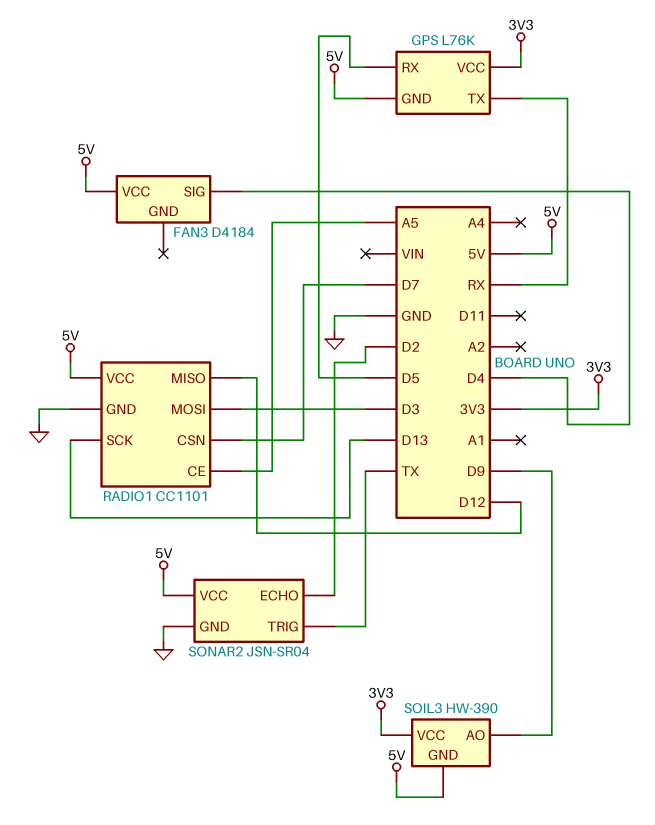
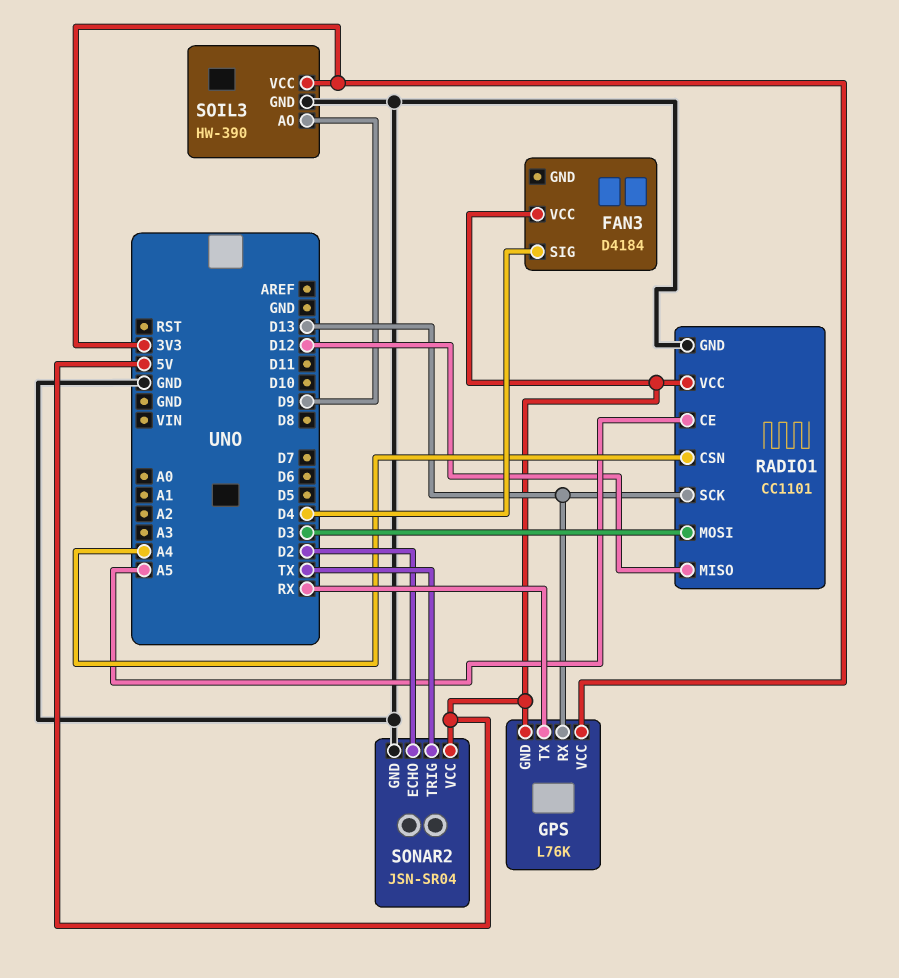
GPS pin RX: D5 -> D13
RADIO1 pin CSN: D7 -> A4
SOIL3 pin GND: 5V -> GND

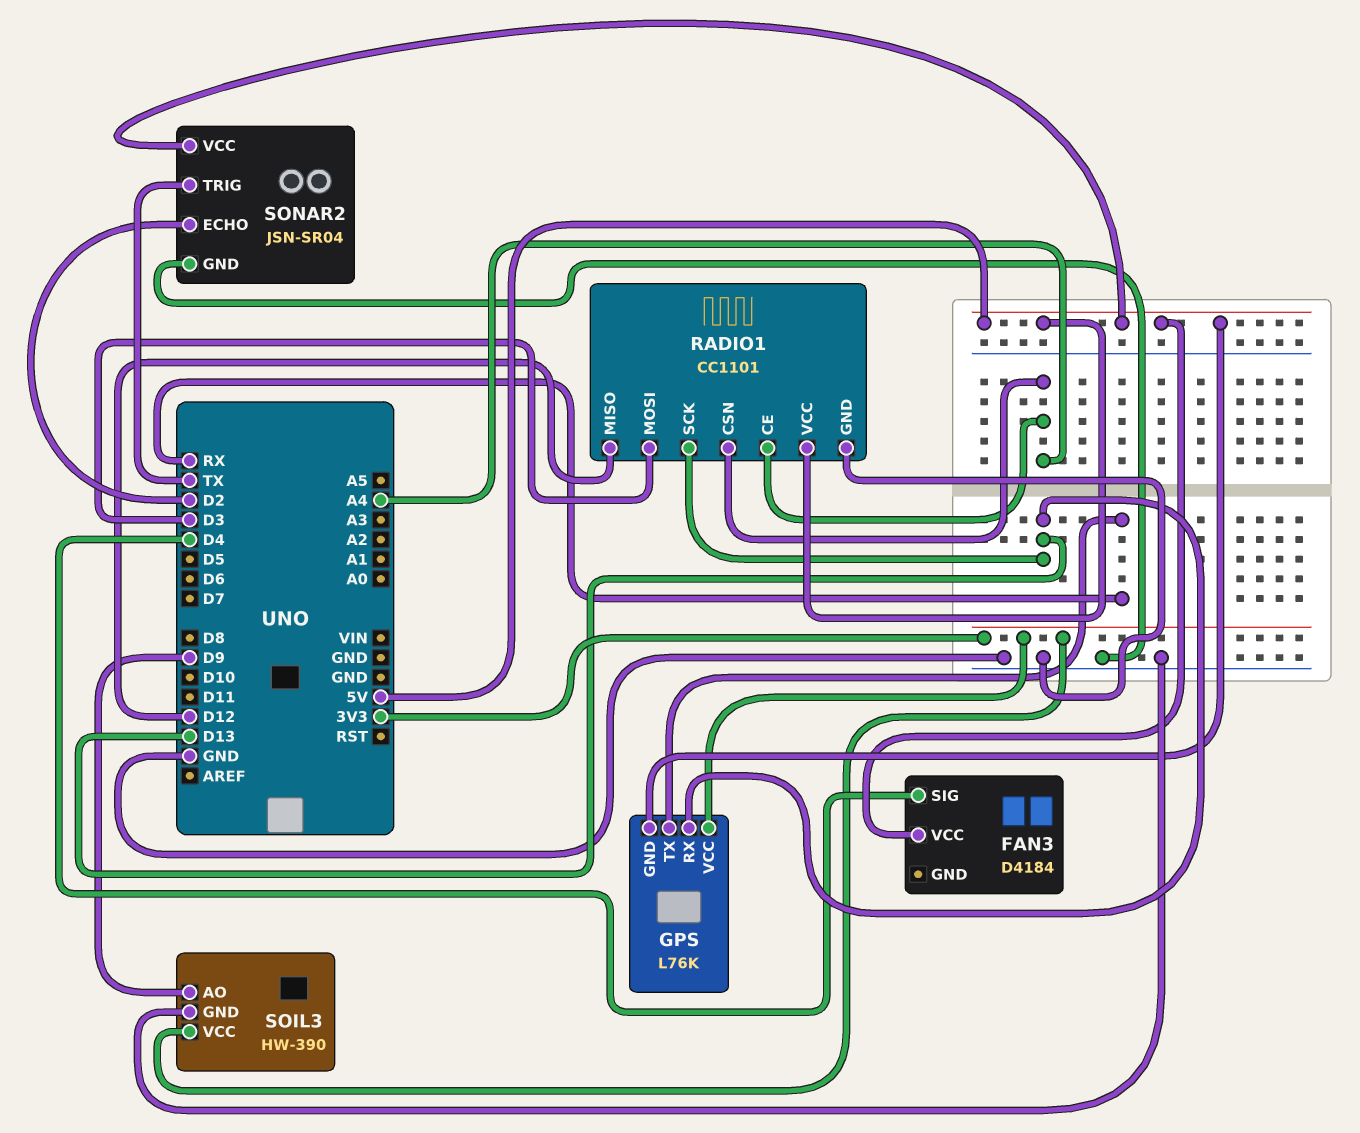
RADIO1 pin CE: A5 -> A4

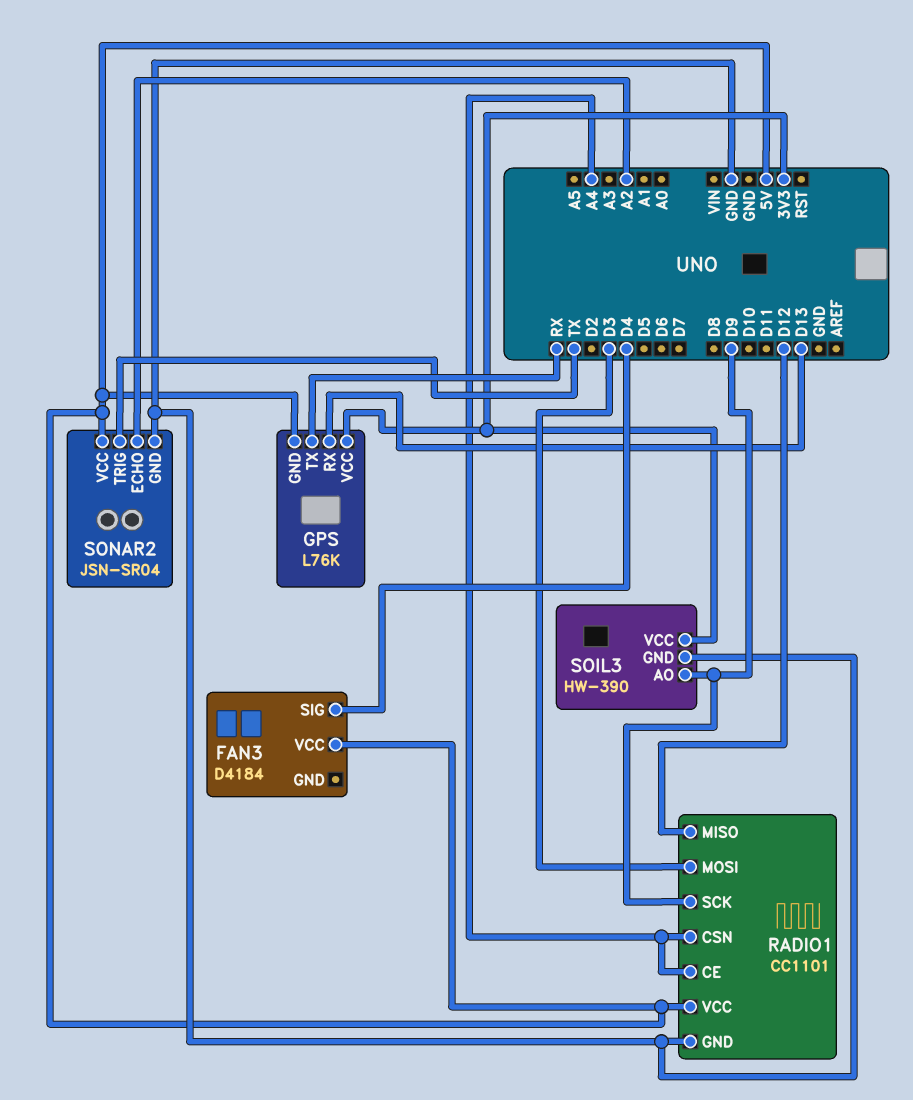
RADIO1 pin SCK: D13 -> D9
SONAR2 pin ECHO: D2 -> A2

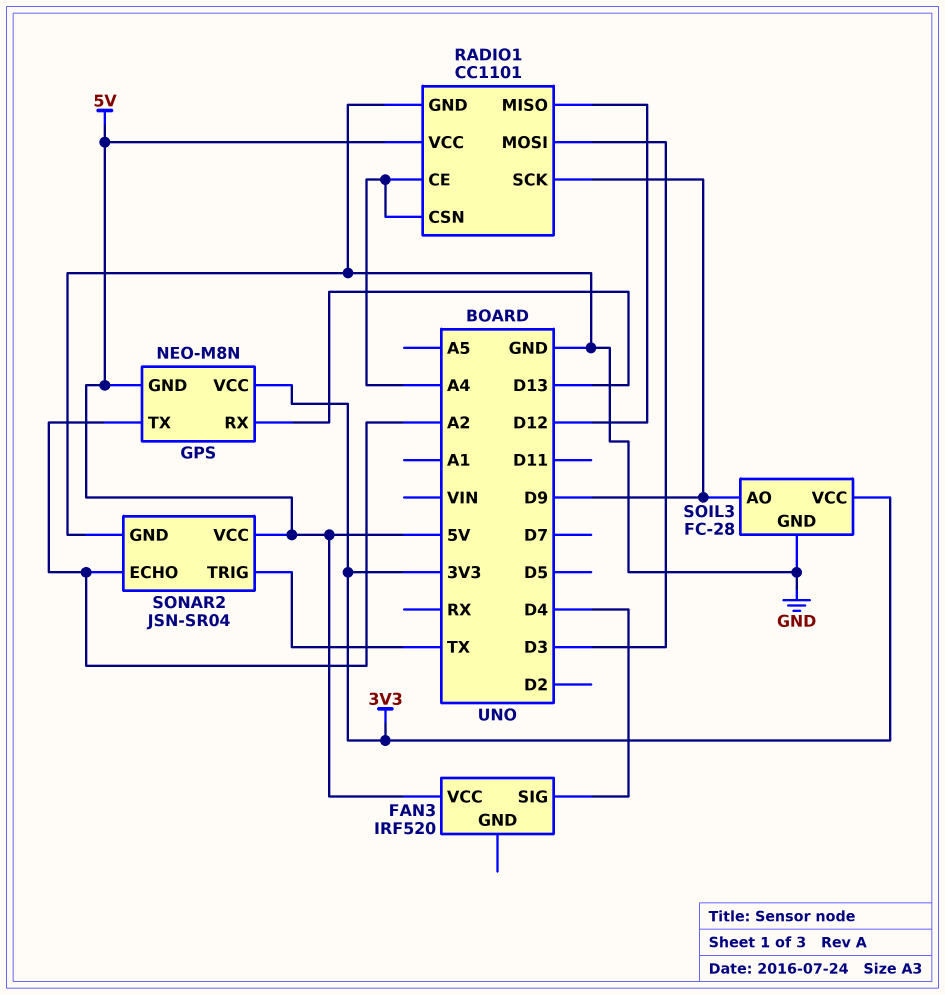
FAN3: D4184 -> IRF520
GPS: L76K -> NEO-M8N
GPS pin TX: RX -> A2
SOIL3: HW-390 -> FC-28

